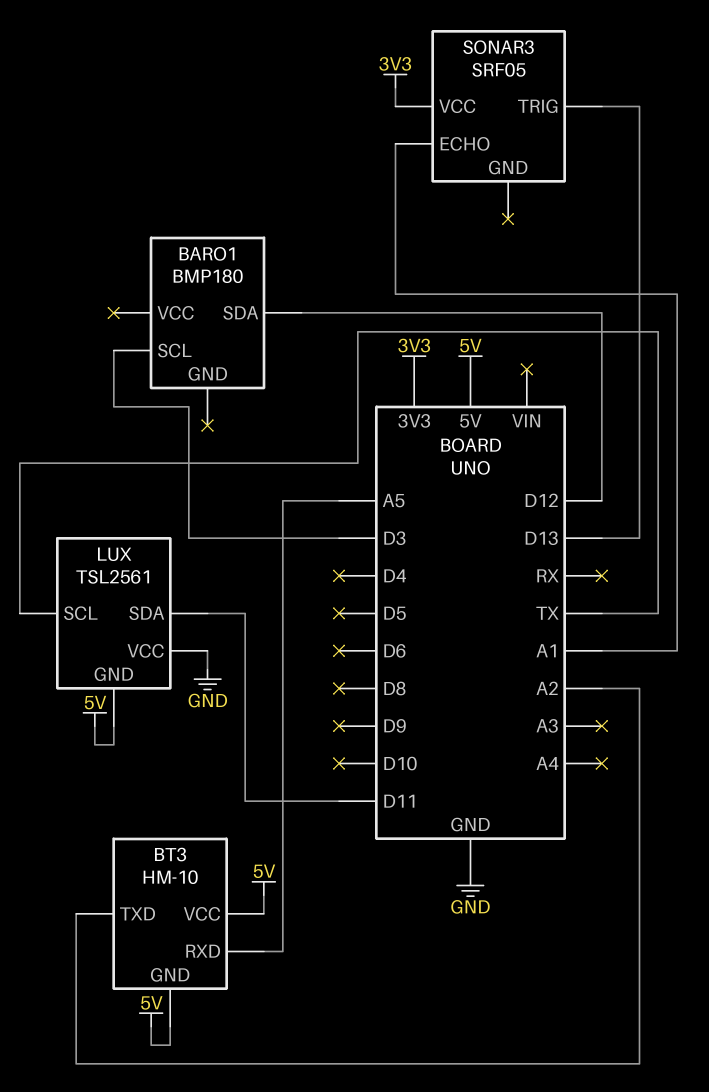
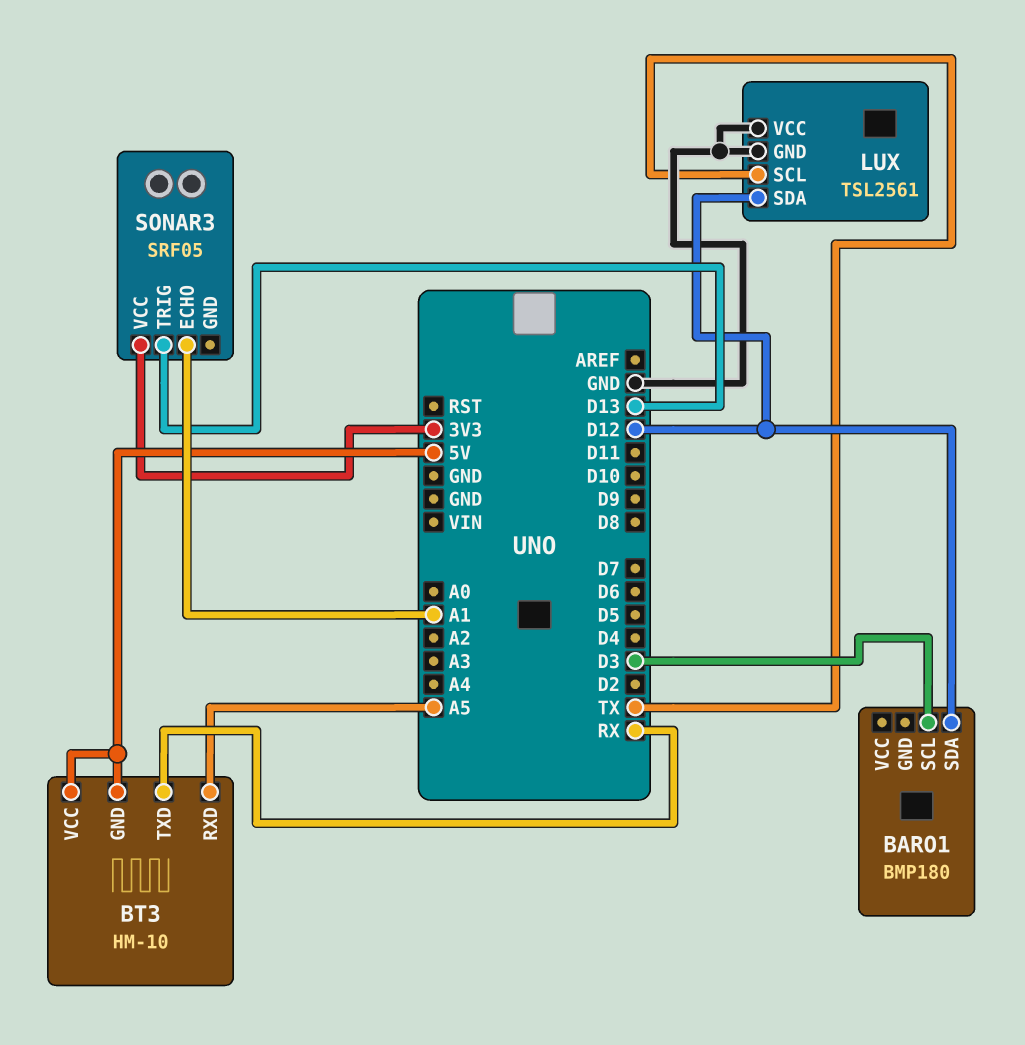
BT3 pin TXD: A2 -> RX
LUX pin GND: 5V -> GND
LUX pin SDA: D11 -> D12

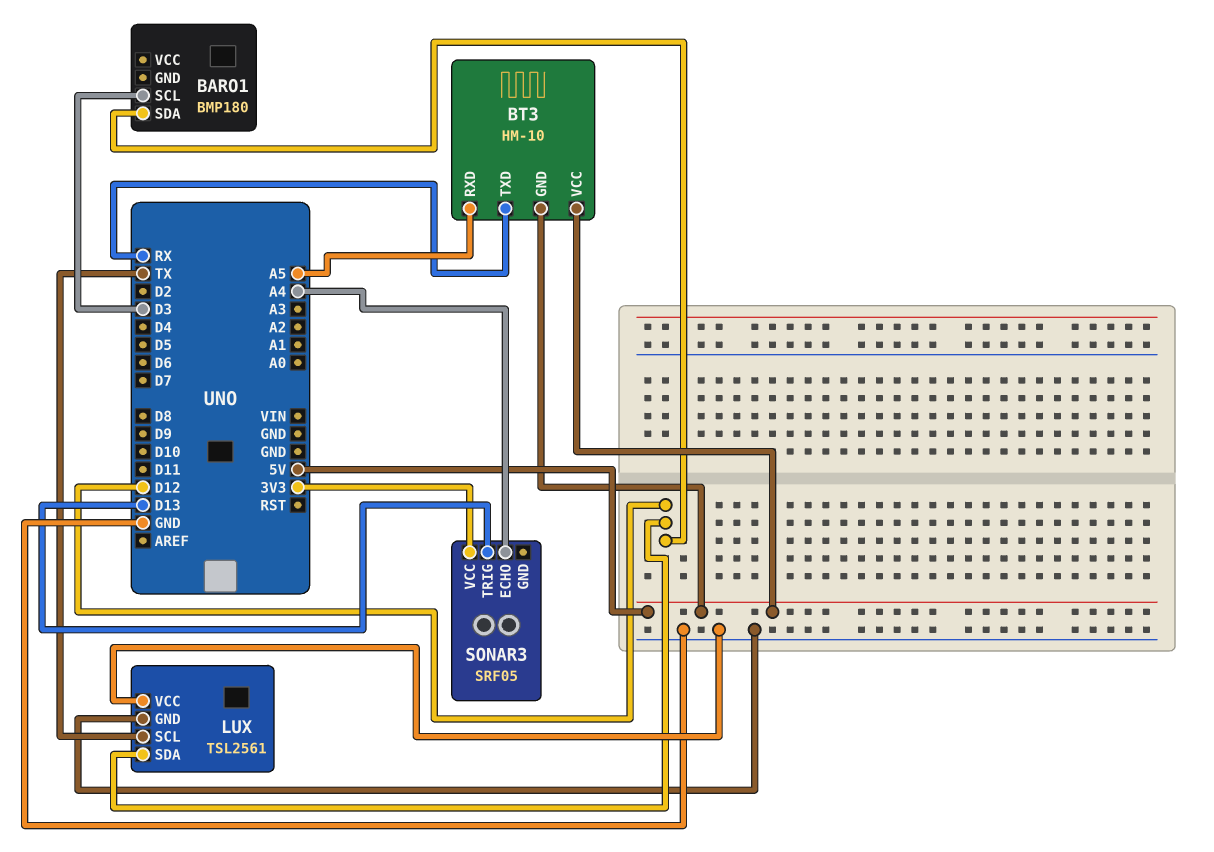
SONAR3 pin ECHO: A1 -> A4

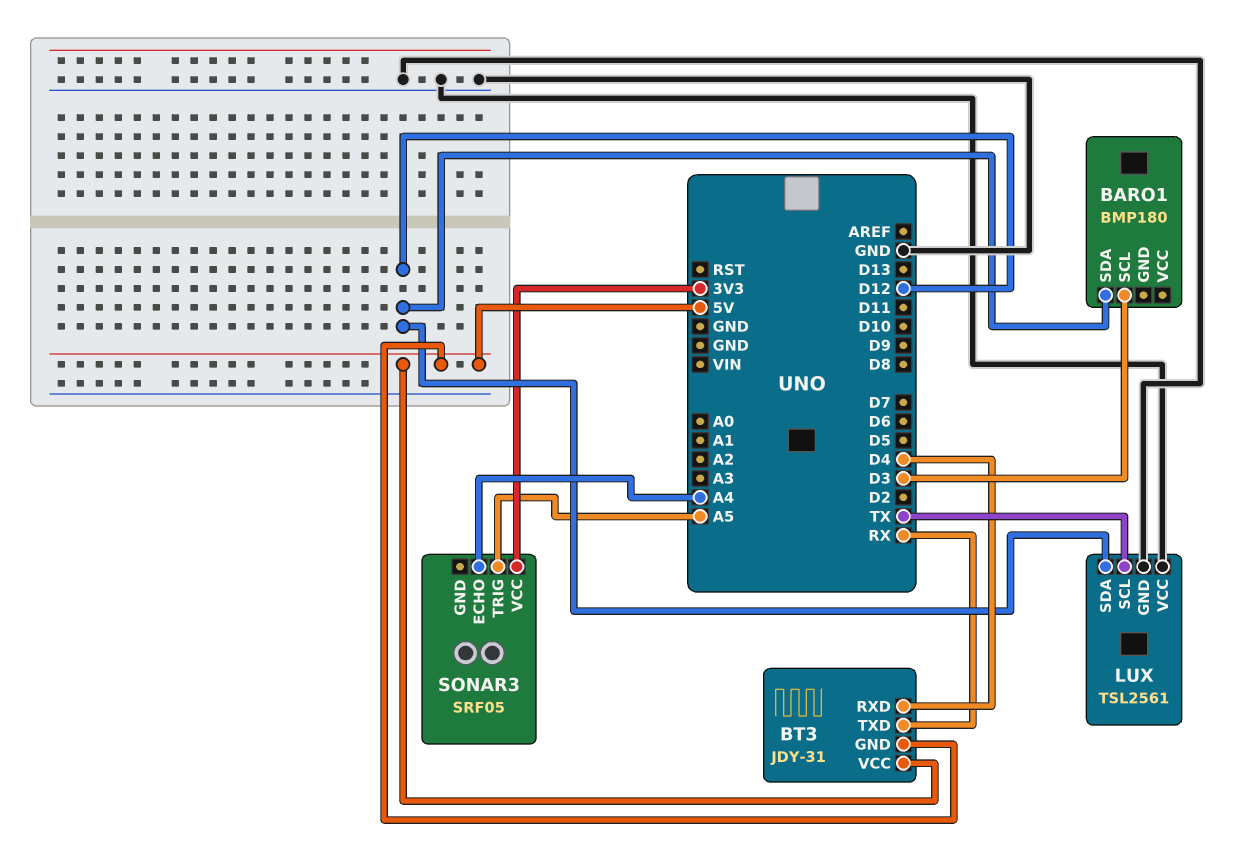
BT3: HM-10 -> JDY-31
BT3 pin RXD: A5 -> D4
SONAR3 pin TRIG: D13 -> A5

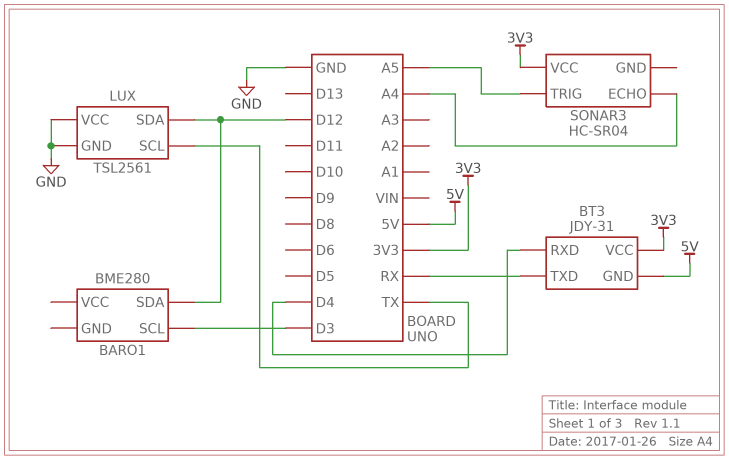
BARO1: BMP180 -> BME280
BT3 pin VCC: 5V -> 3V3
SONAR3: SRF05 -> HC-SR04

